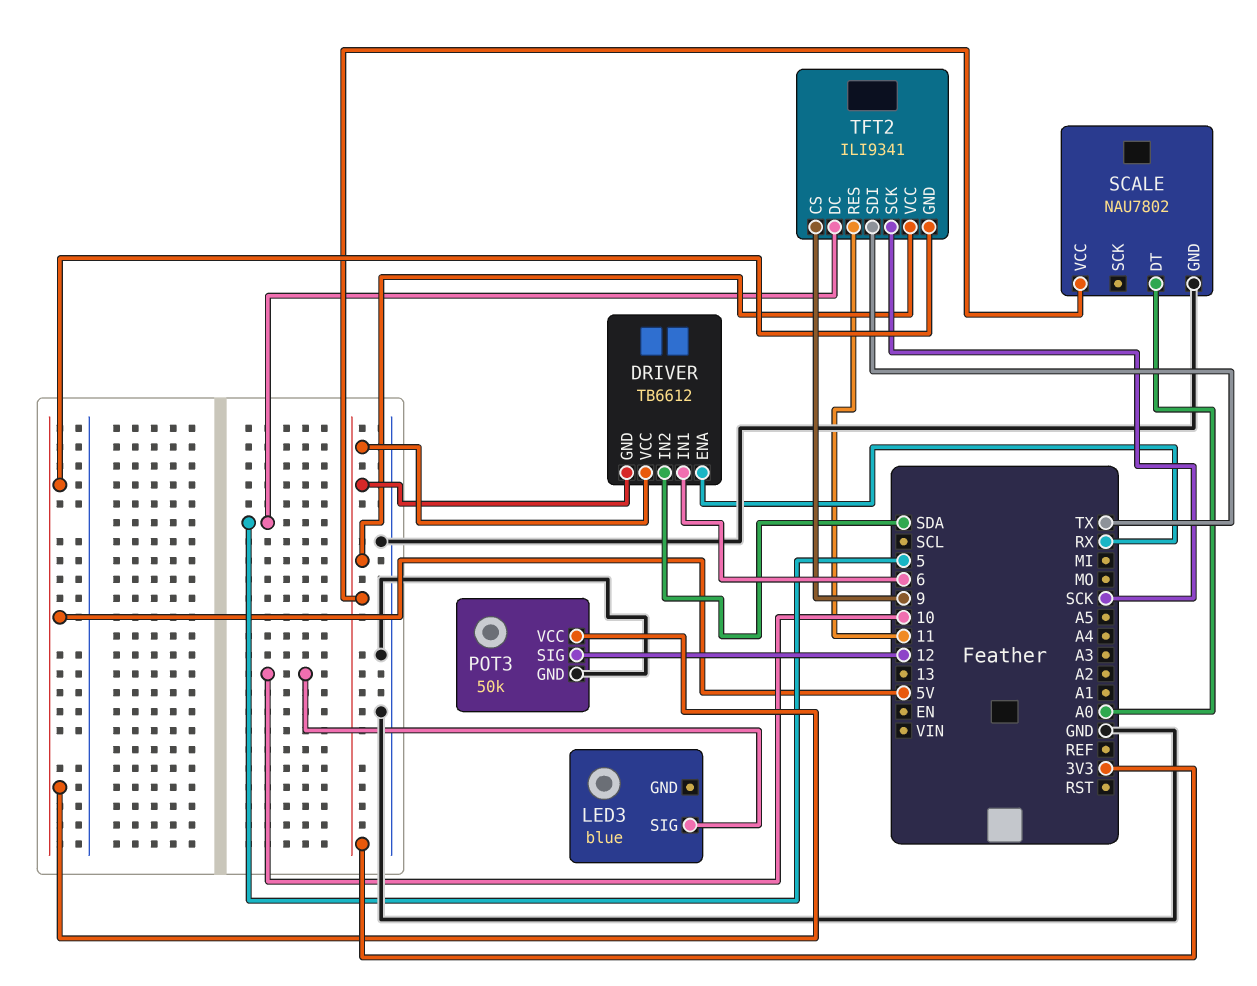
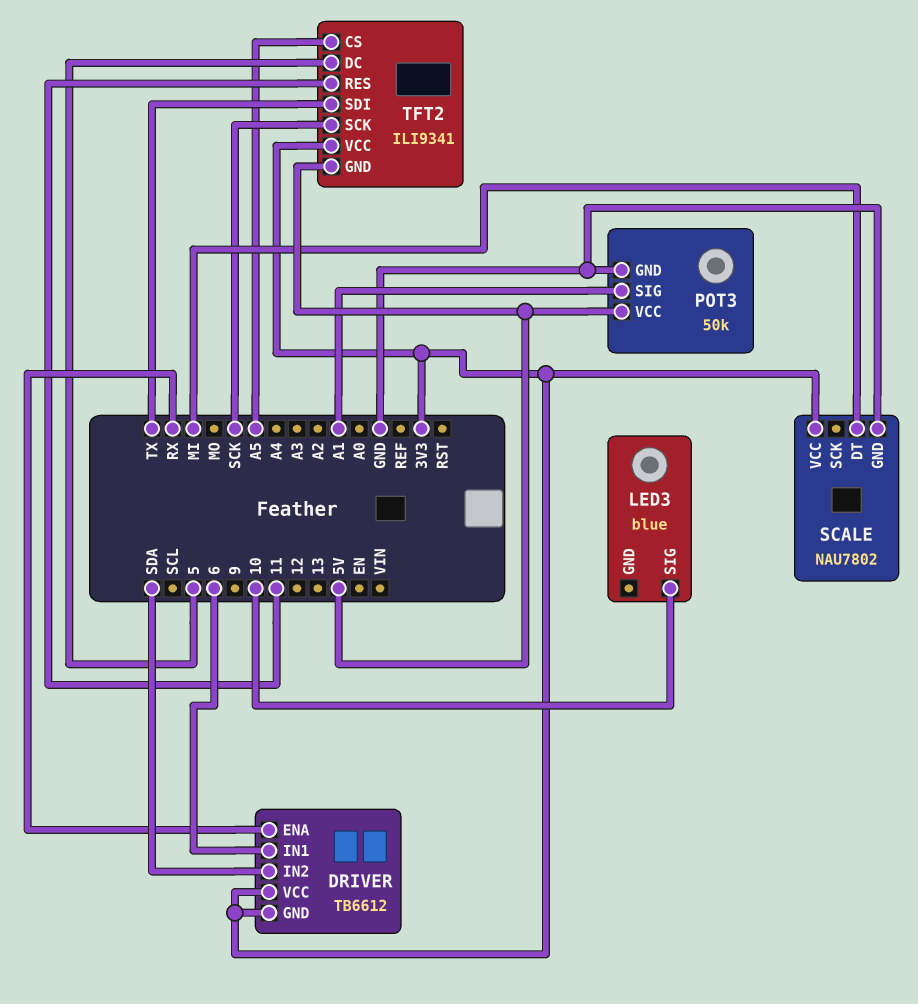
POT3 pin SIG: 12 -> A1
SCALE pin DT: A0 -> MI
TFT2 pin CS: 9 -> A5

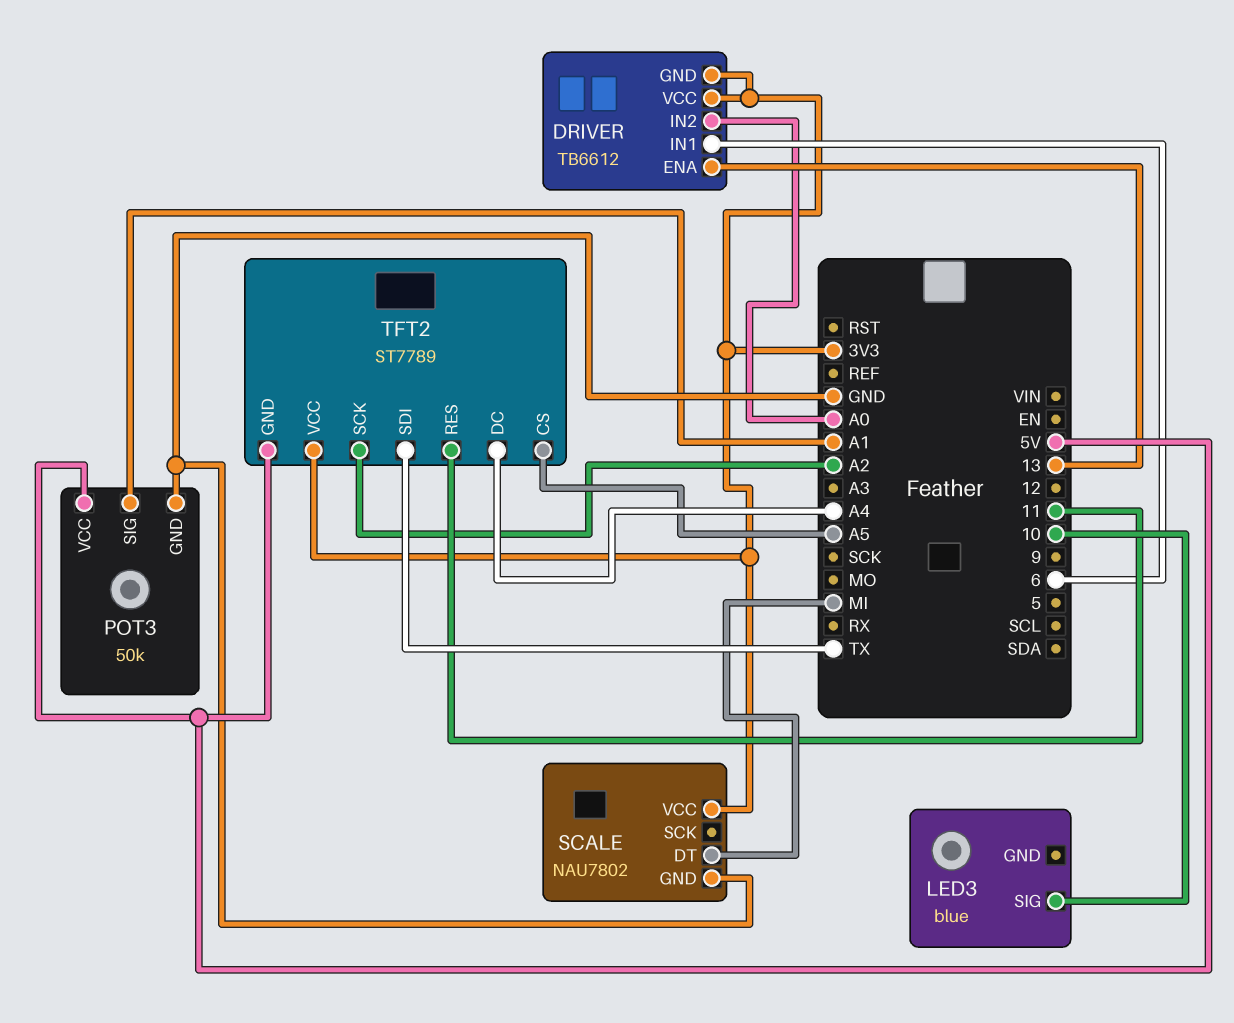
DRIVER pin ENA: RX -> 13
DRIVER pin IN2: SDA -> A0
TFT2: ILI9341 -> ST7789
TFT2 pin DC: 5 -> A4
TFT2 pin SCK: SCK -> A2

